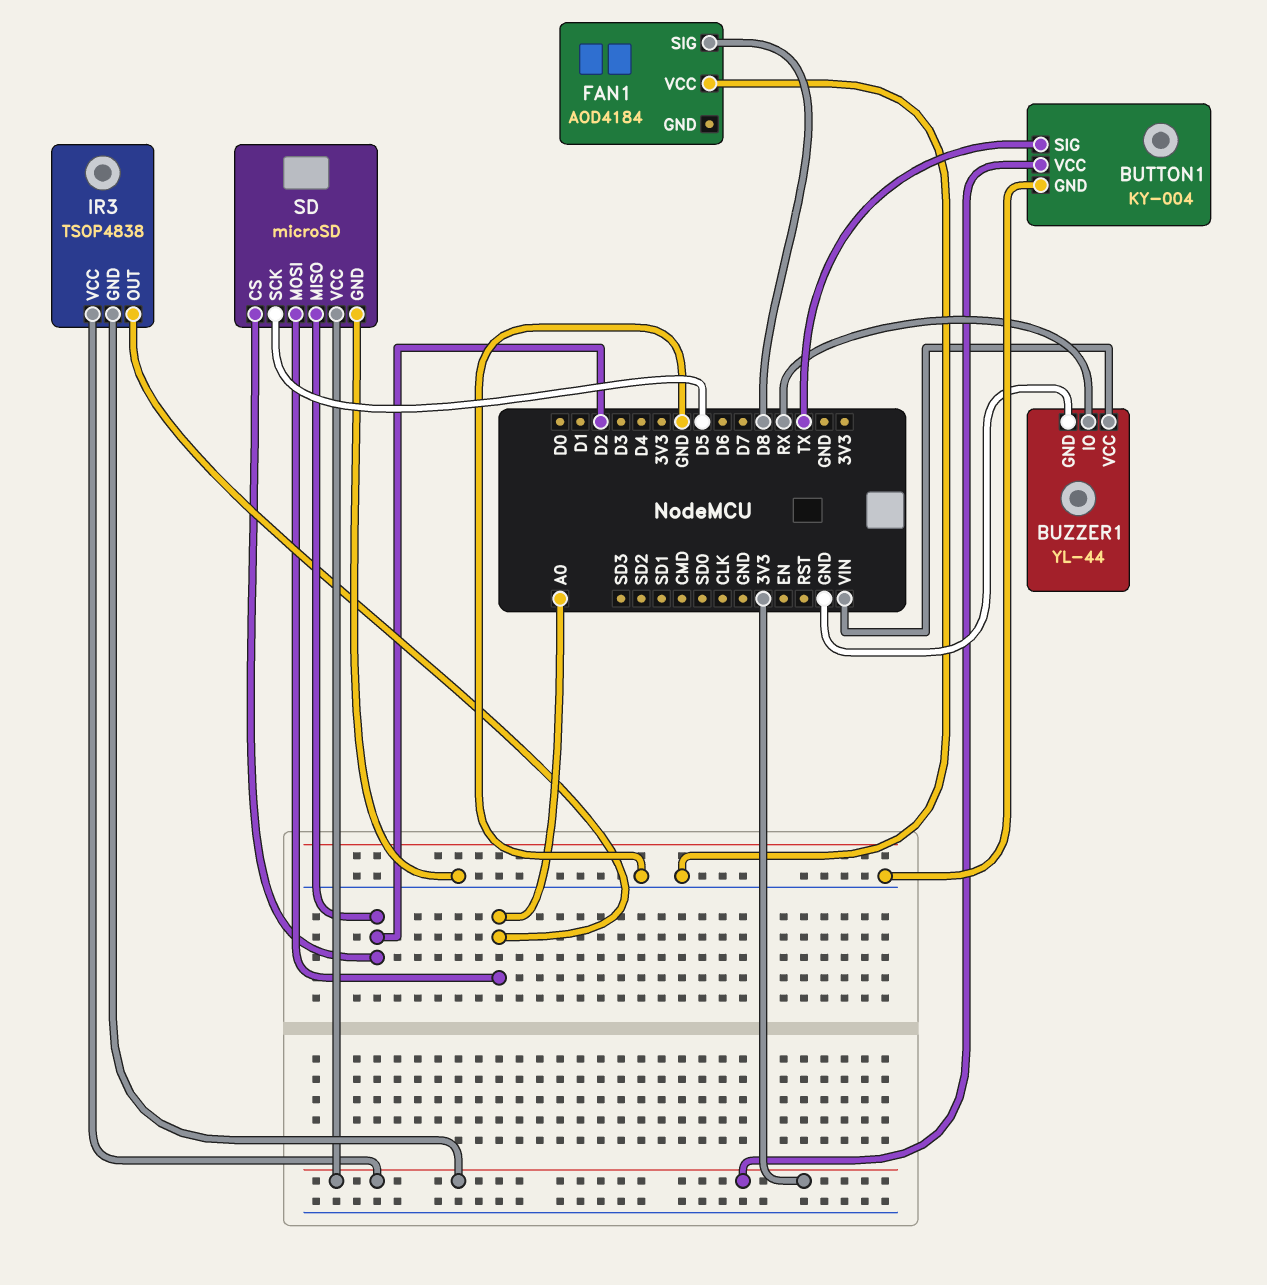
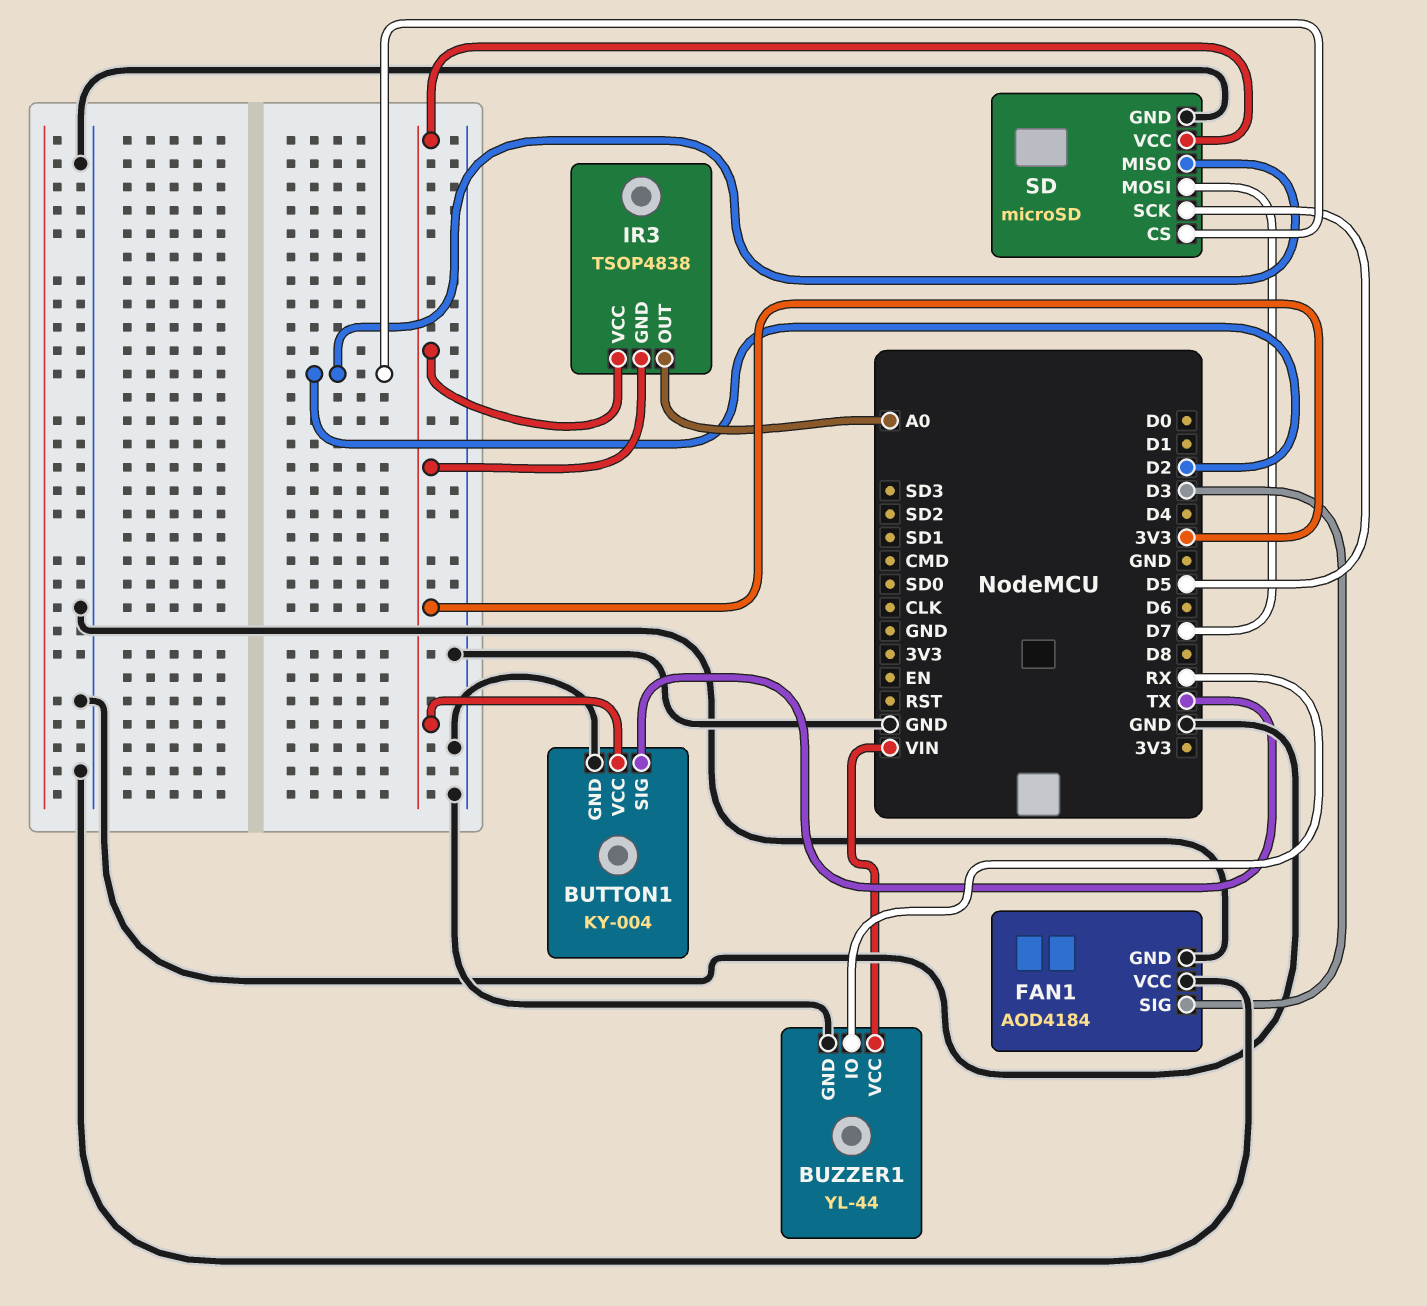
FAN1 pin GND: none -> GND
FAN1 pin SIG: D8 -> D3
SD pin MOSI: A0 -> D7

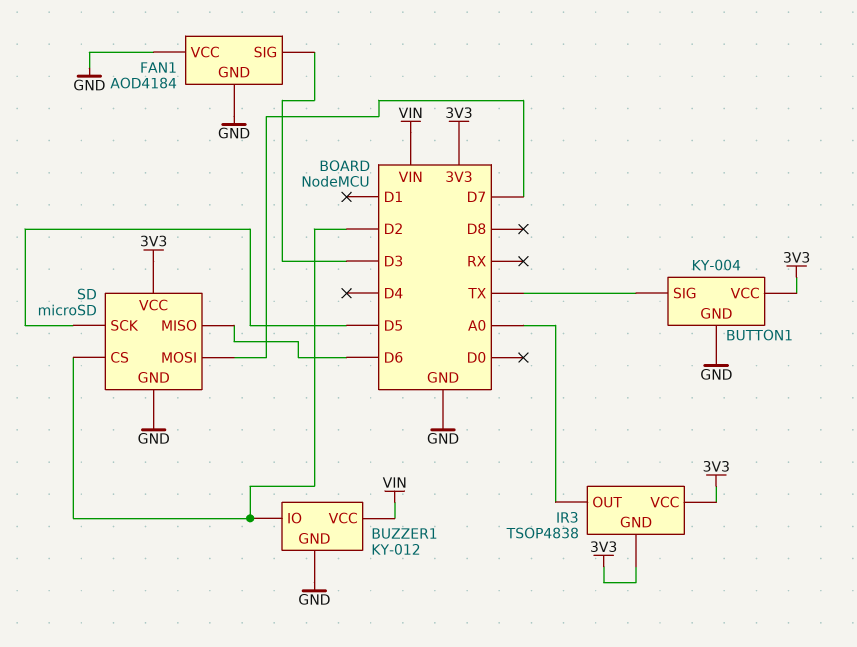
BUZZER1: YL-44 -> KY-012
BUZZER1 pin IO: RX -> D2
SD pin MISO: D2 -> D6

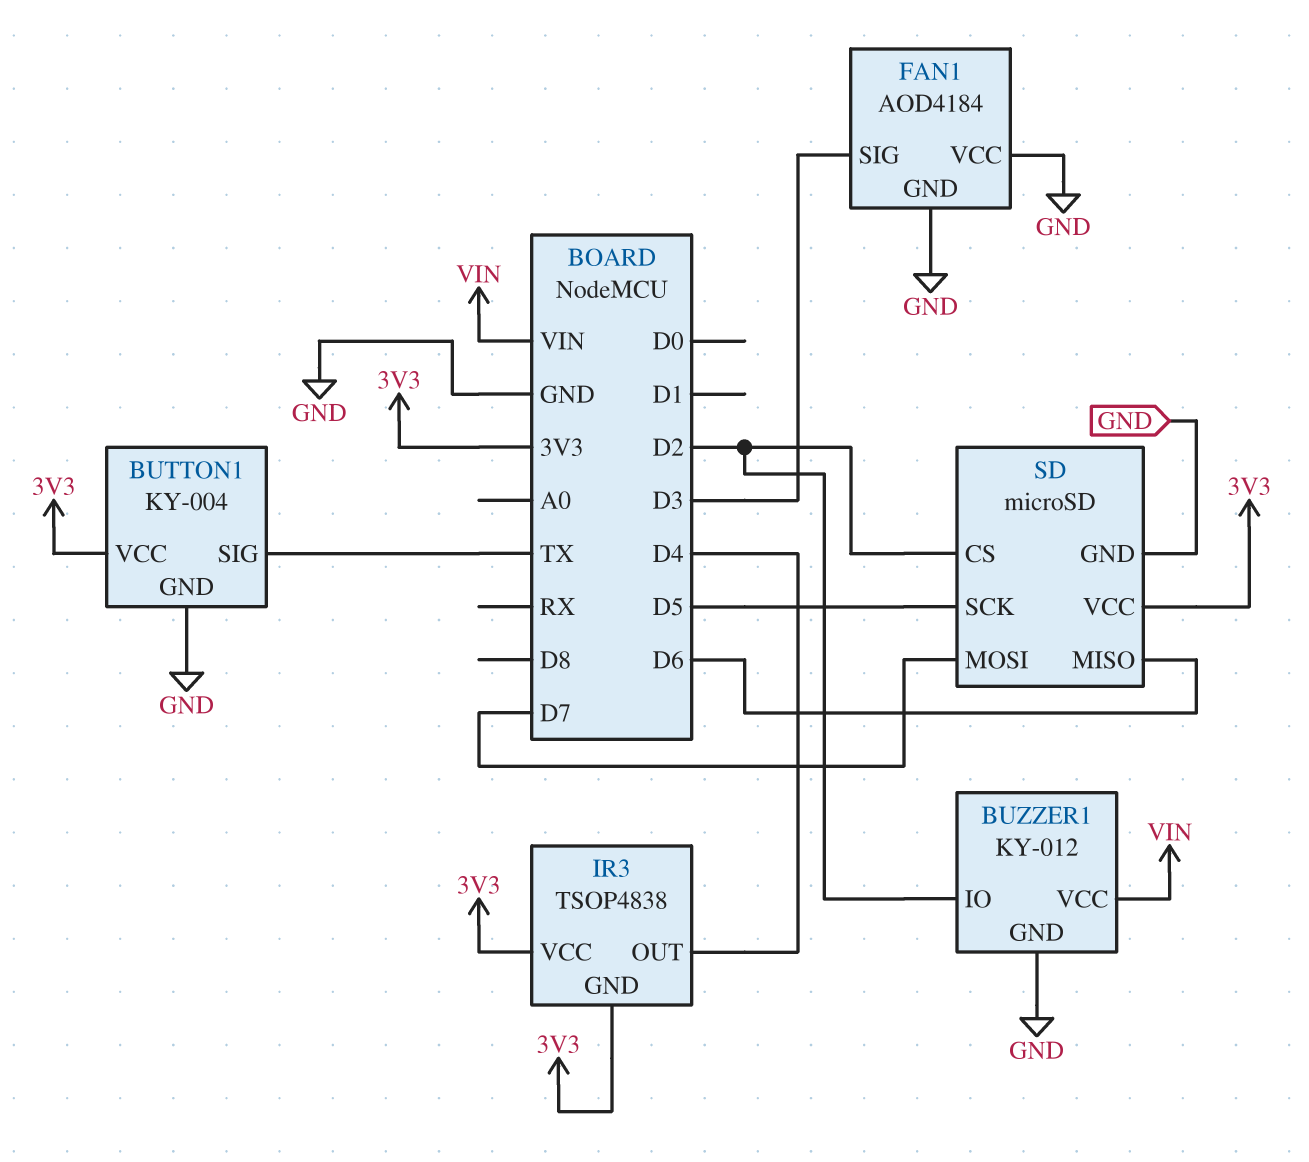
IR3 pin OUT: A0 -> D4

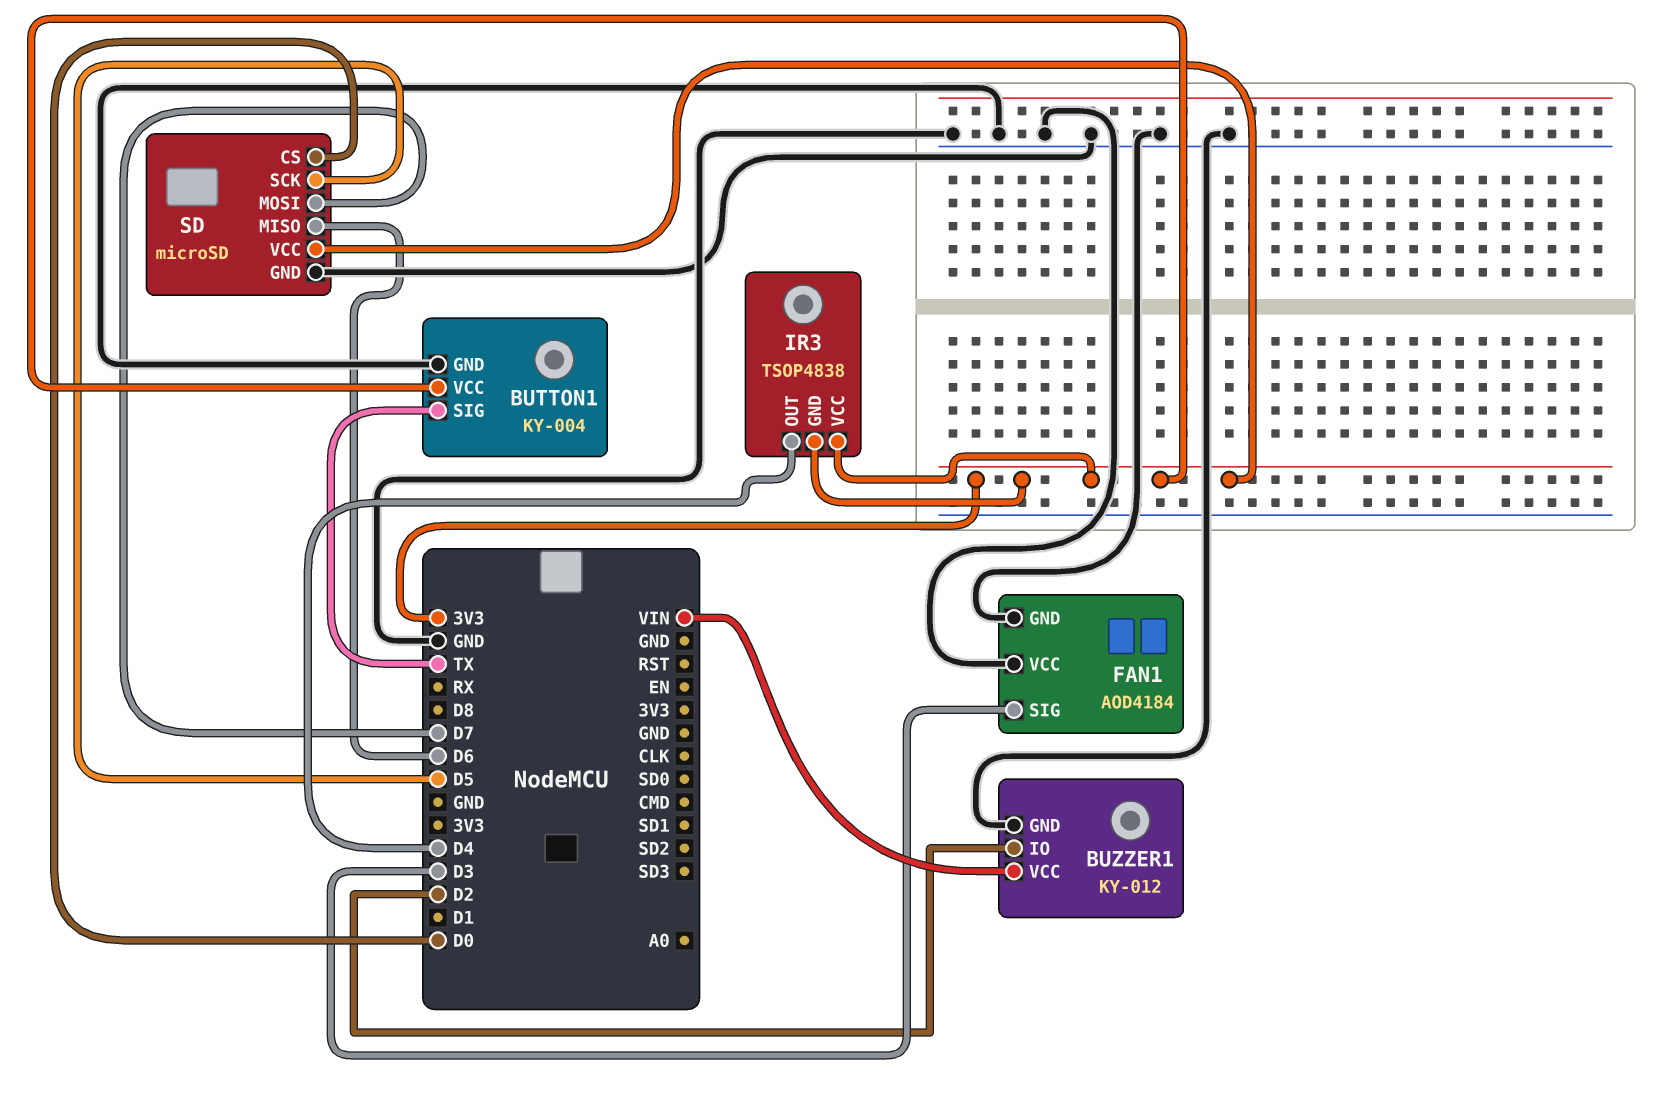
SD pin CS: D2 -> D0

